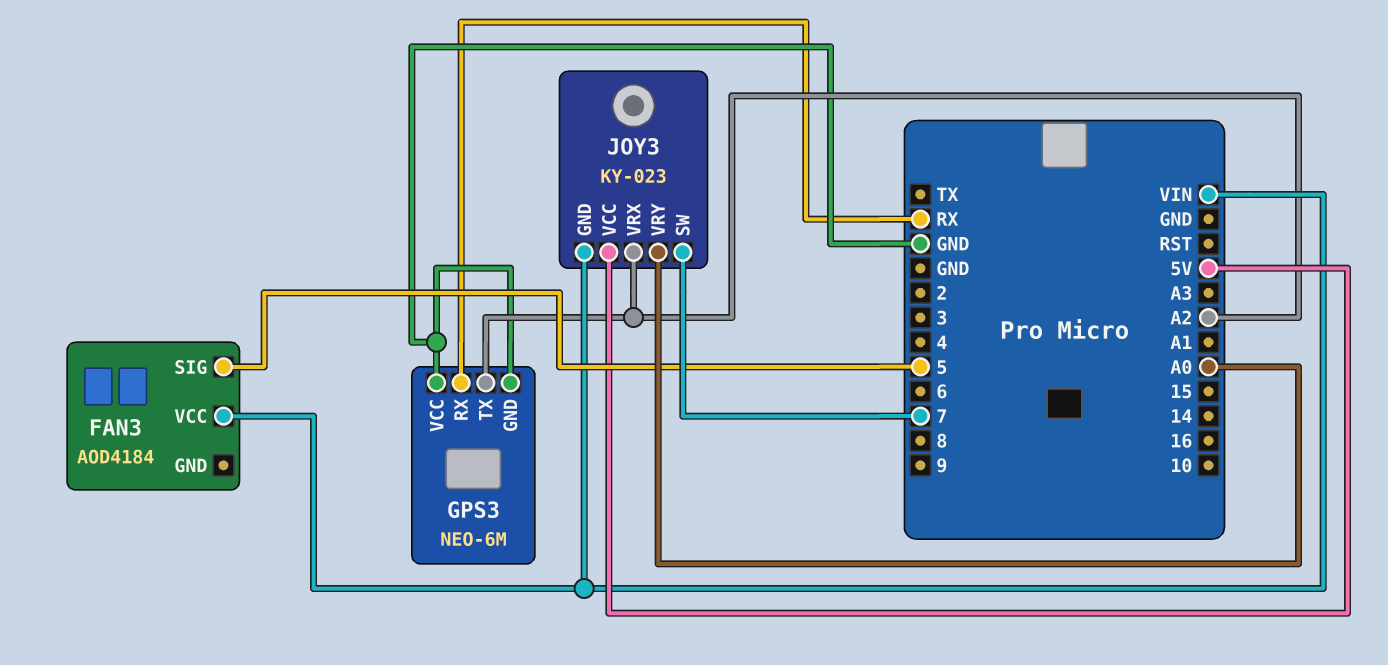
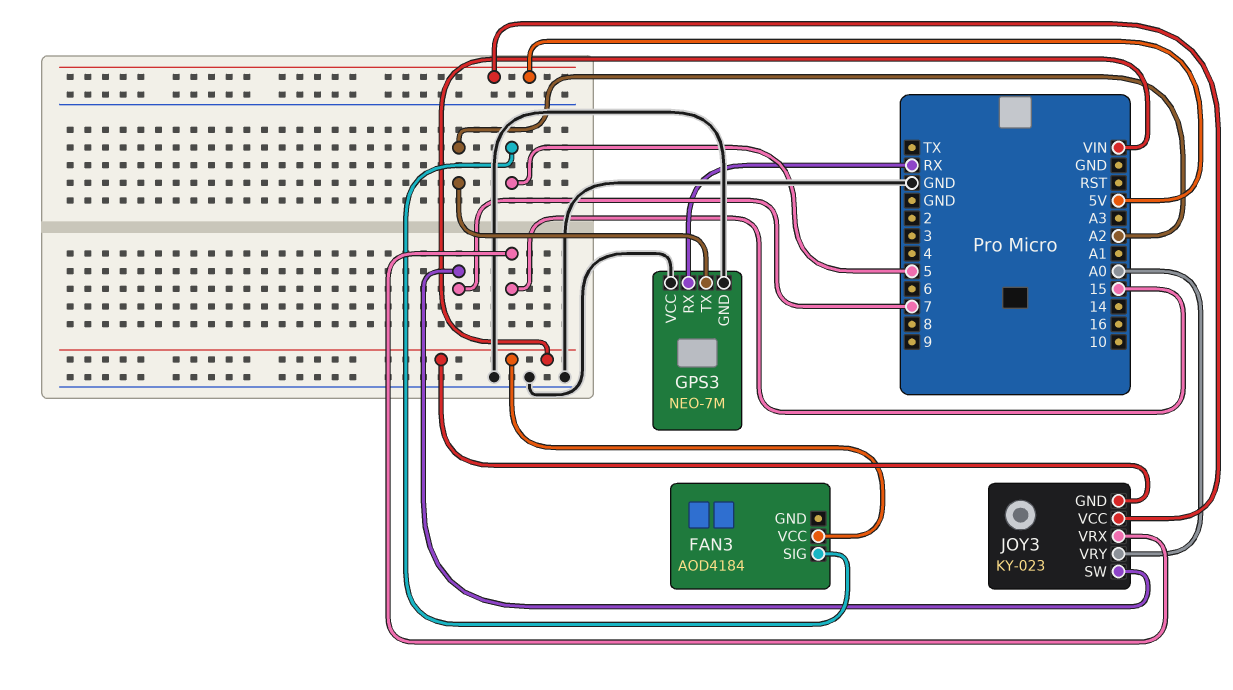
GPS3: NEO-6M -> NEO-7M
JOY3 pin VRX: A2 -> 15

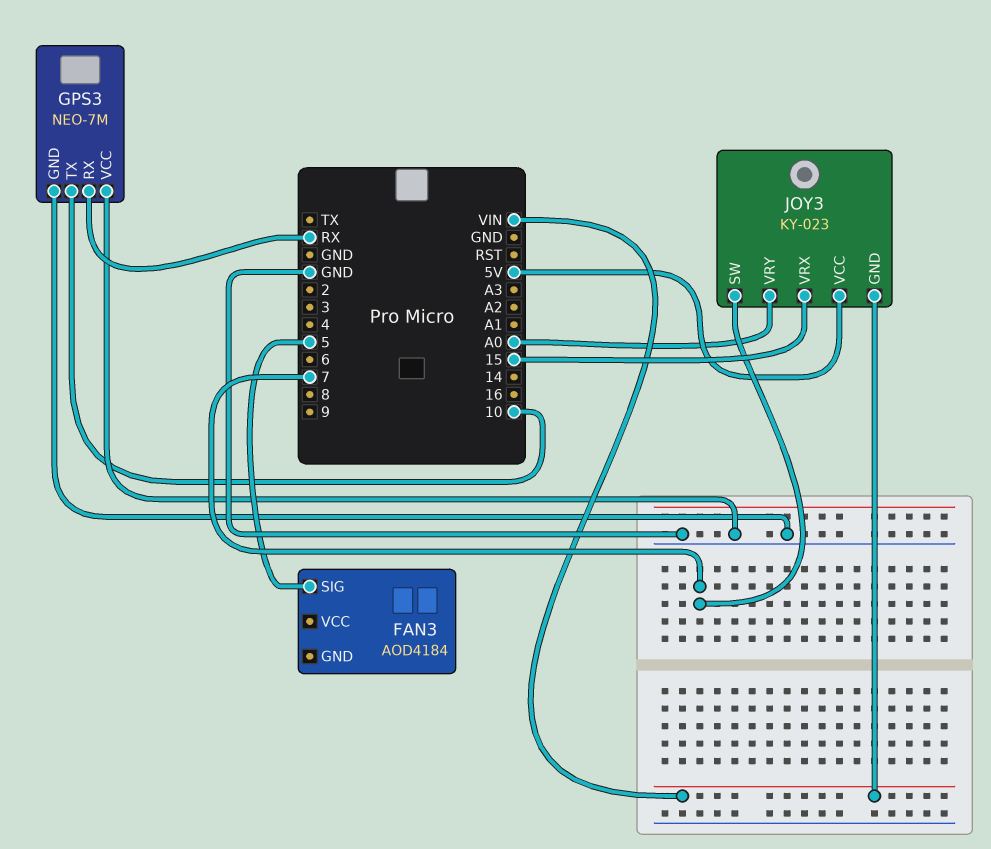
FAN3 pin VCC: VIN -> none
GPS3 pin TX: A2 -> 10

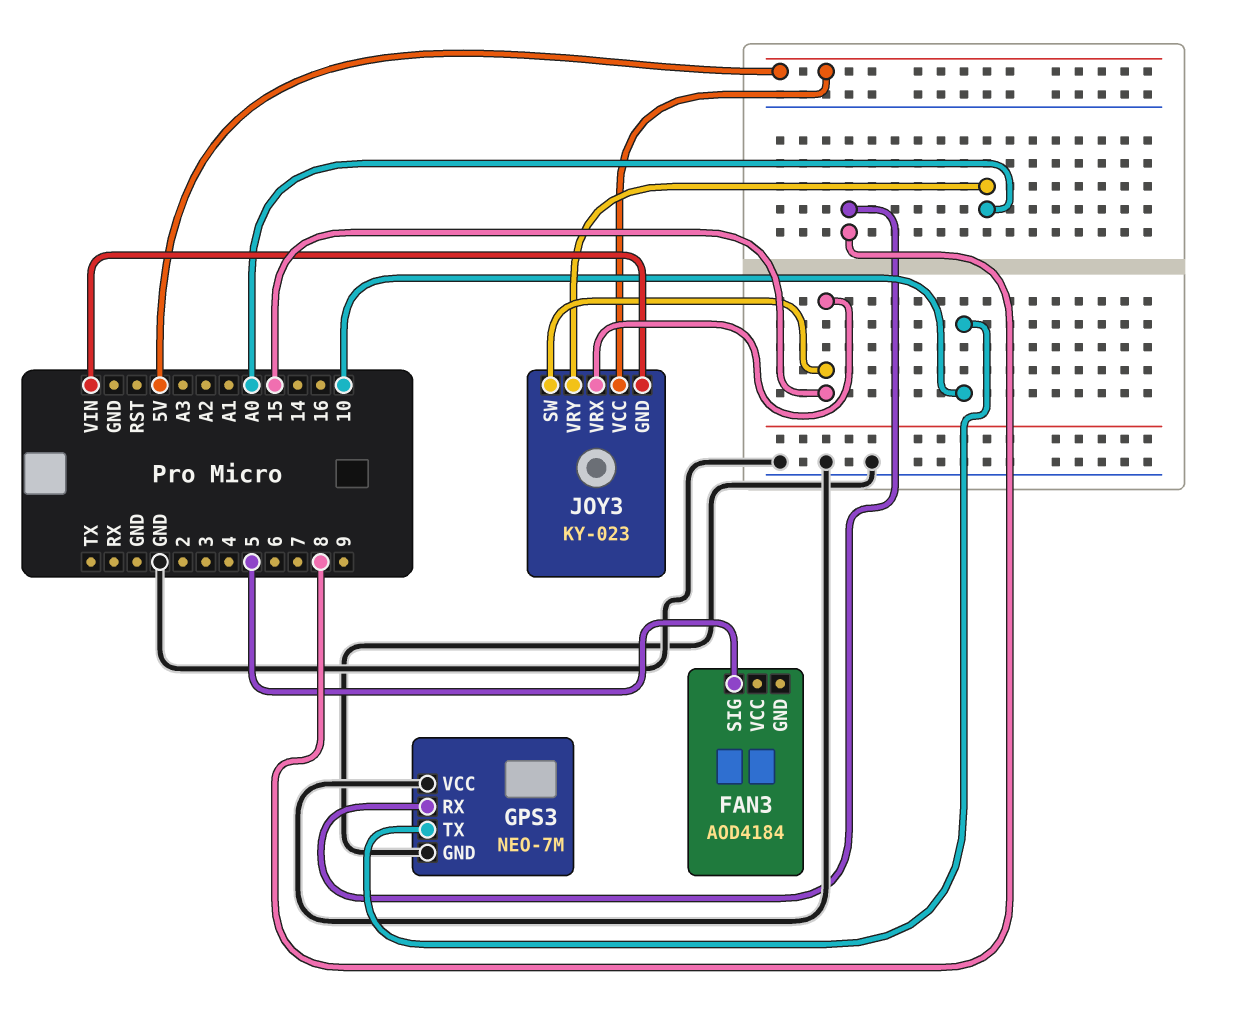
GPS3 pin RX: RX -> 8
JOY3 pin SW: 7 -> 15

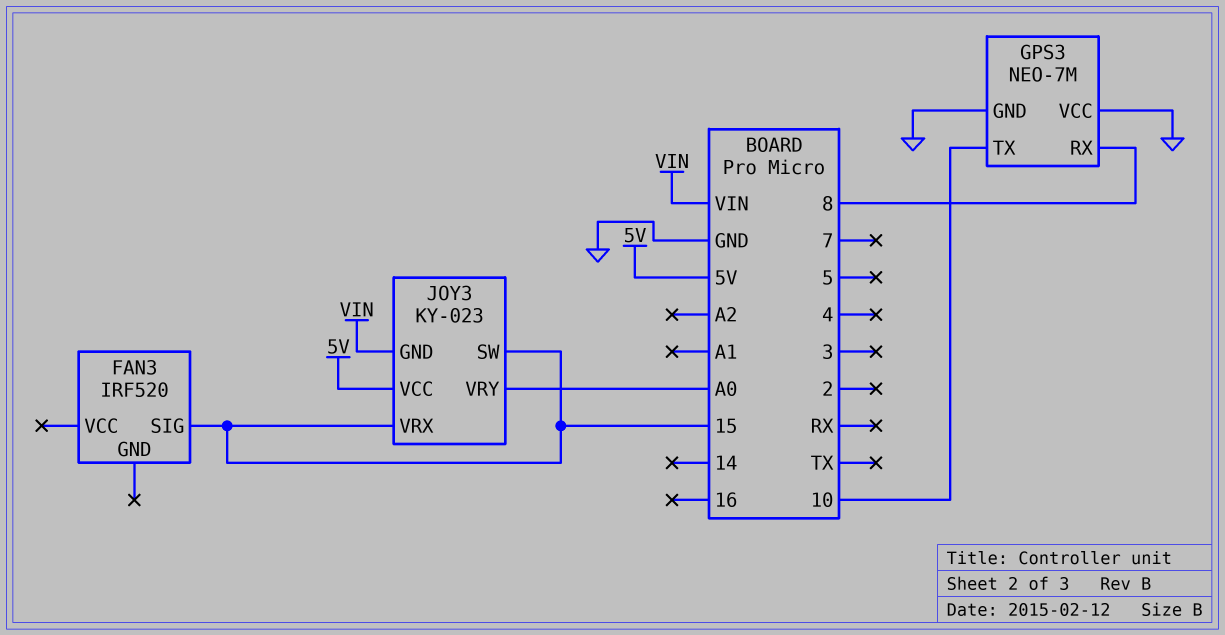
FAN3: AOD4184 -> IRF520
FAN3 pin SIG: 5 -> 15

